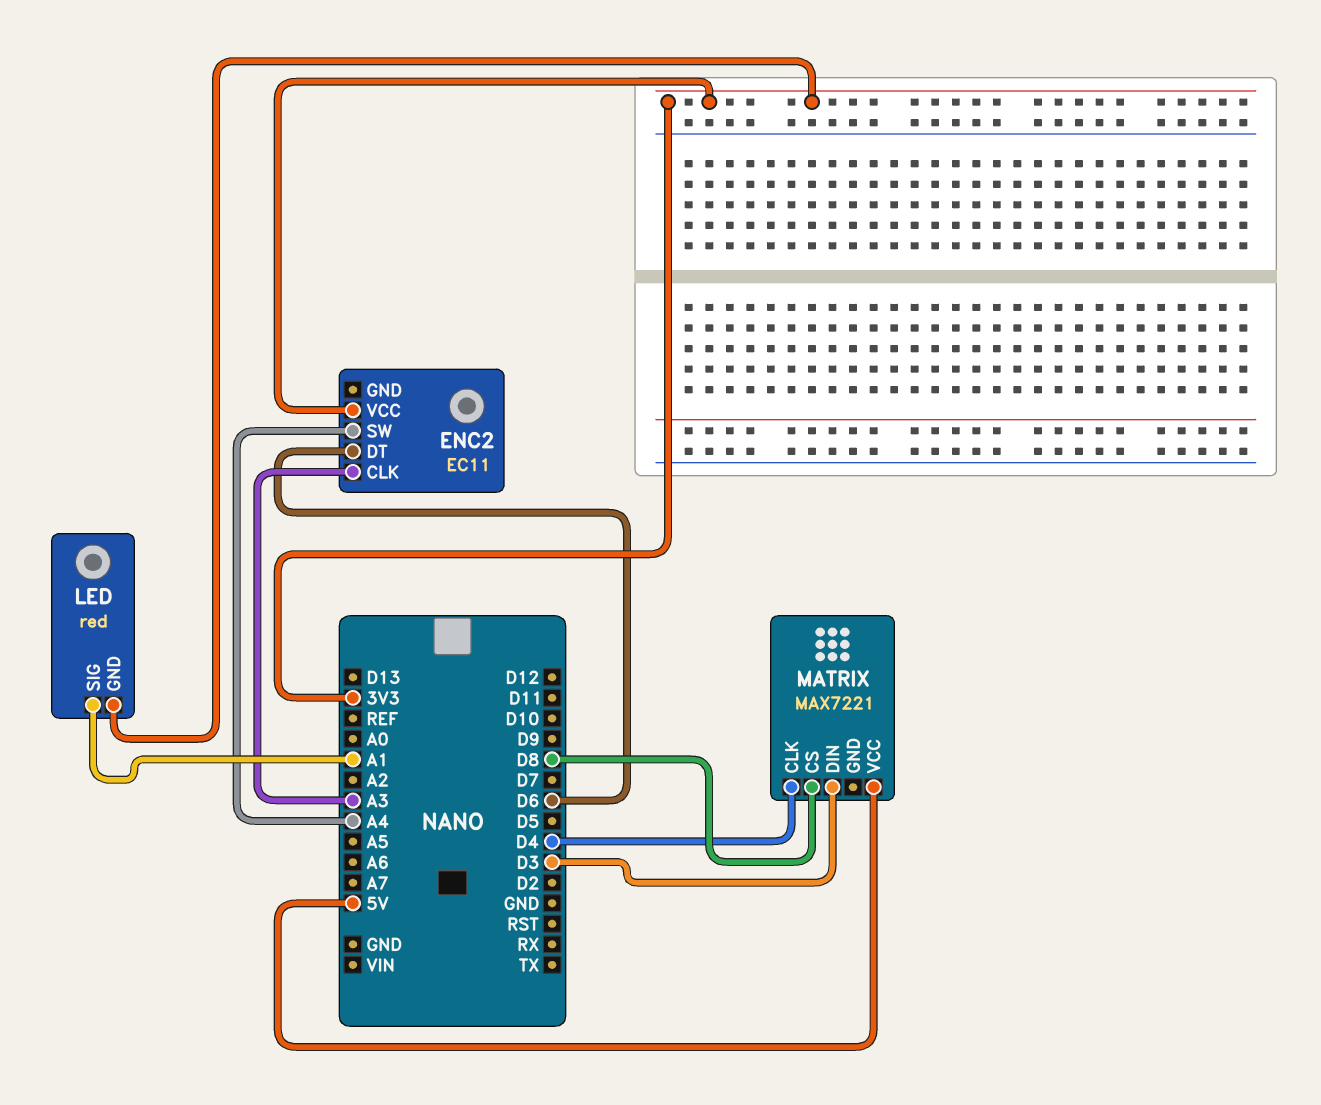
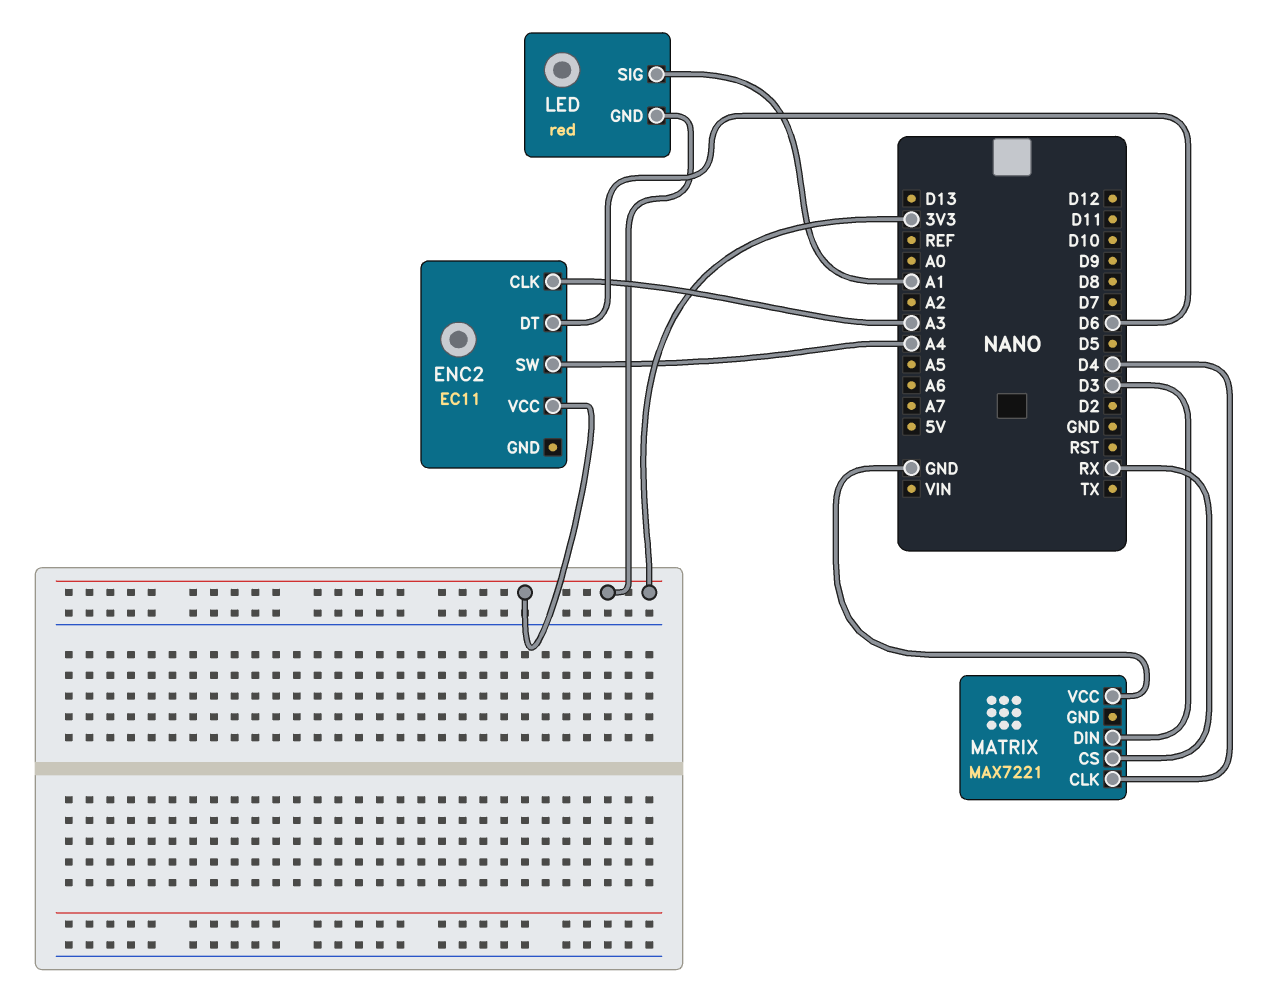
MATRIX pin CS: D8 -> RX
MATRIX pin VCC: 5V -> GND

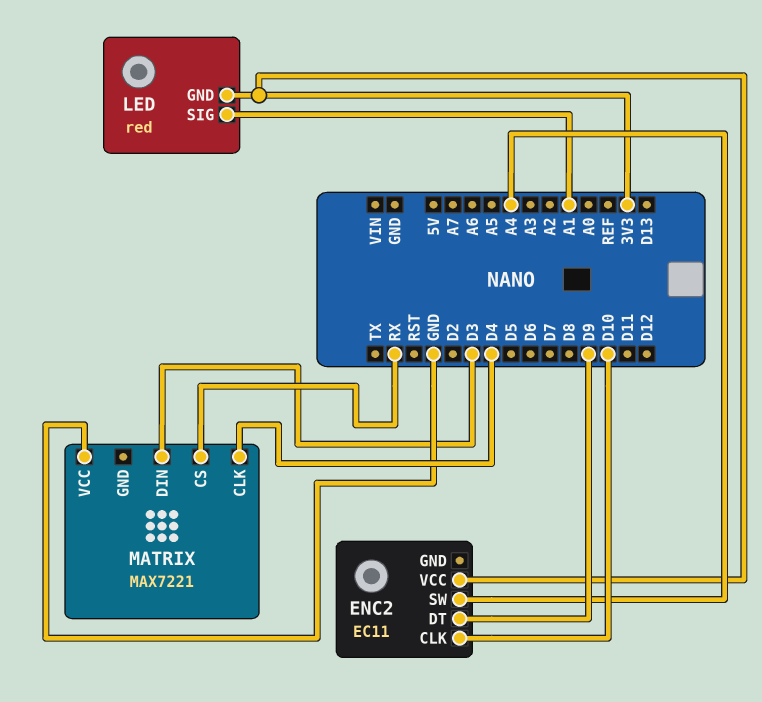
ENC2 pin CLK: A3 -> D10
ENC2 pin DT: D6 -> D9

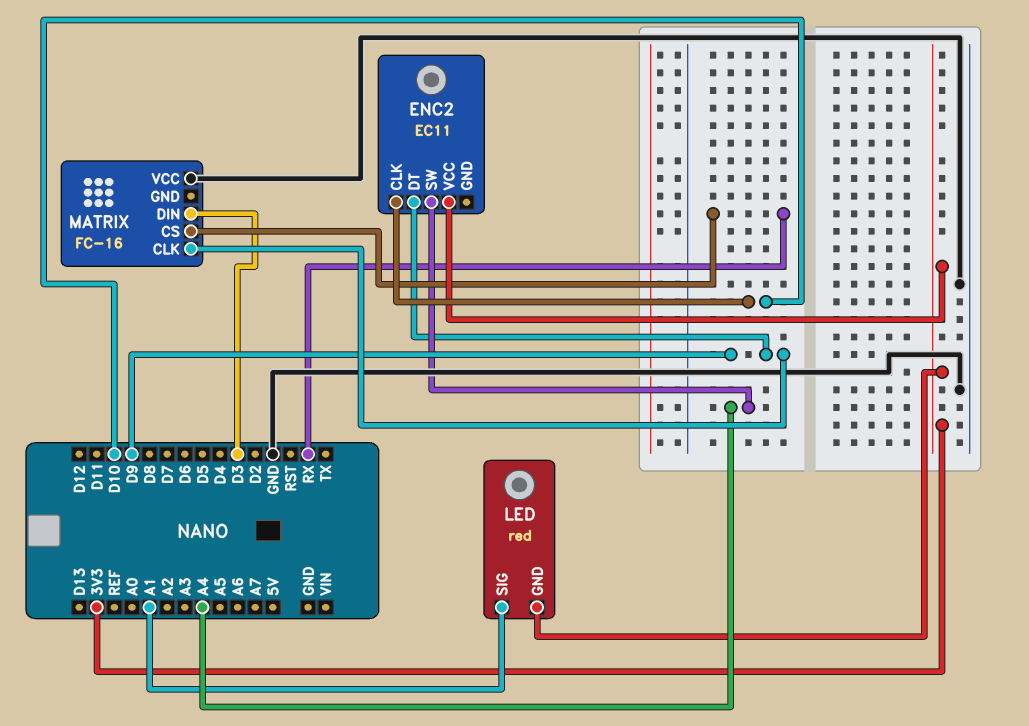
MATRIX: MAX7221 -> FC-16
MATRIX pin CLK: D4 -> D9

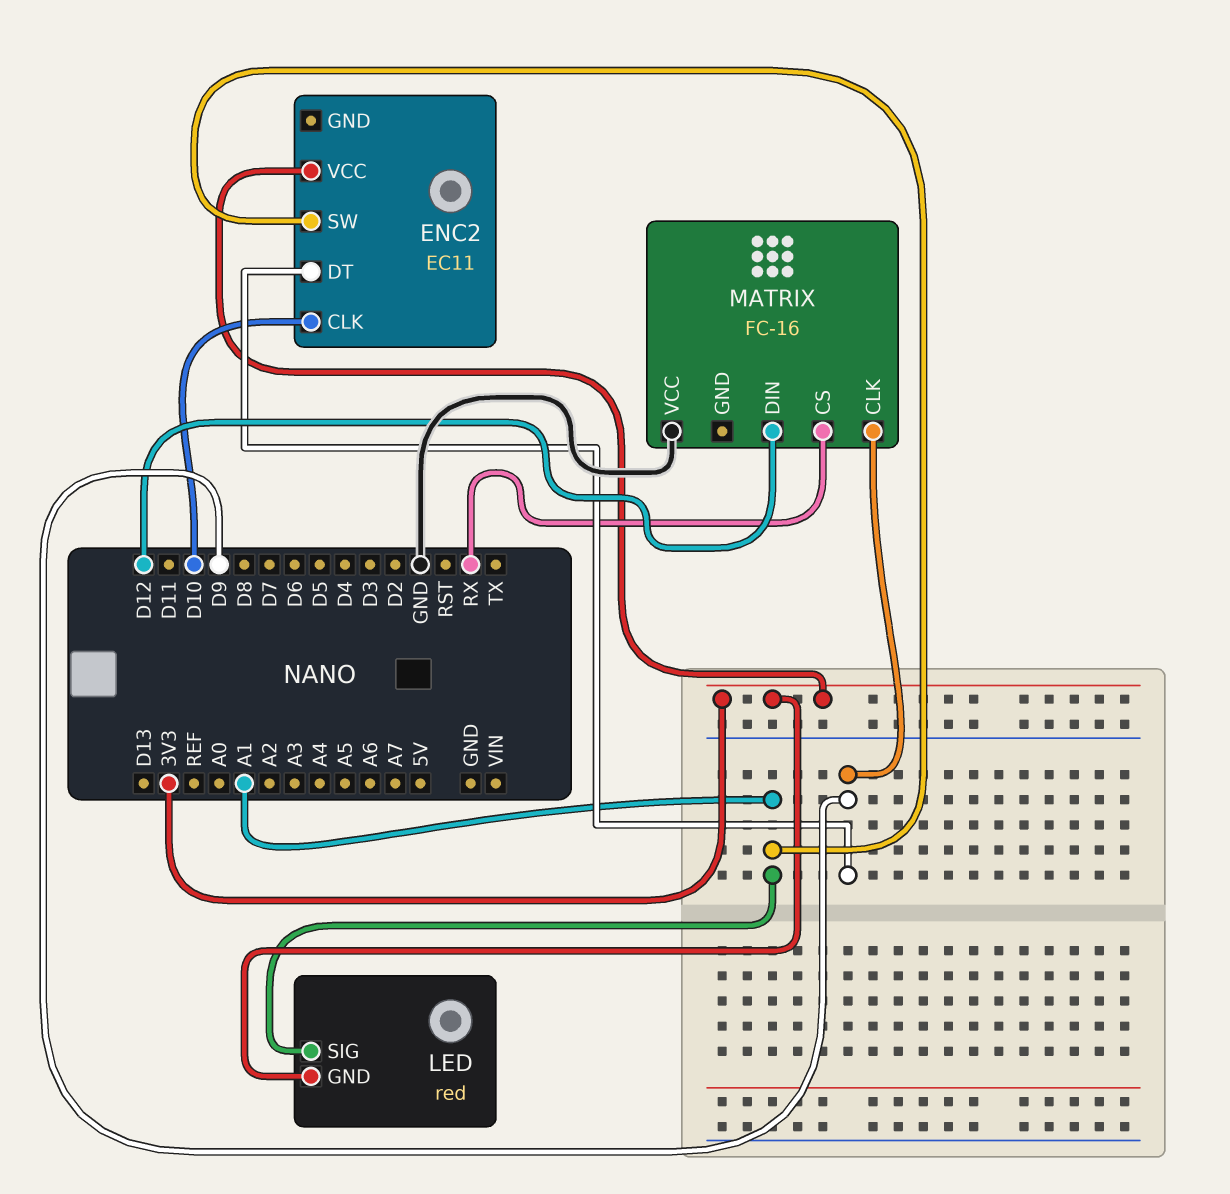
ENC2 pin SW: A4 -> A1
MATRIX pin DIN: D3 -> D12

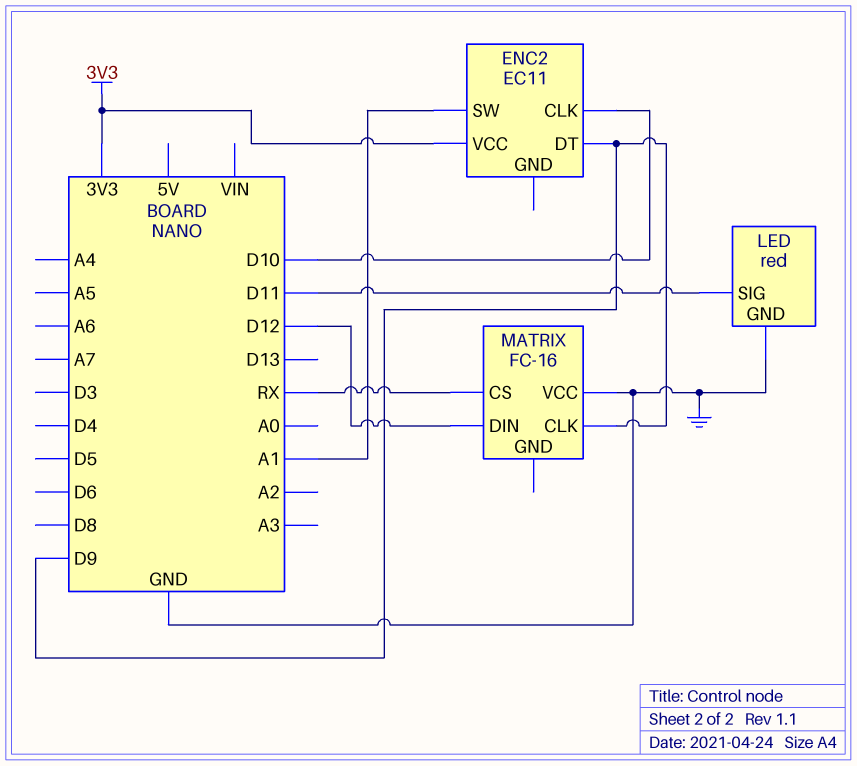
LED pin GND: 3V3 -> GND
LED pin SIG: A1 -> D11

